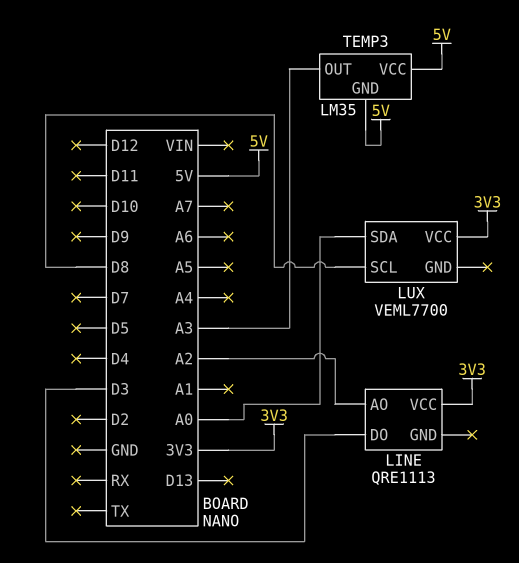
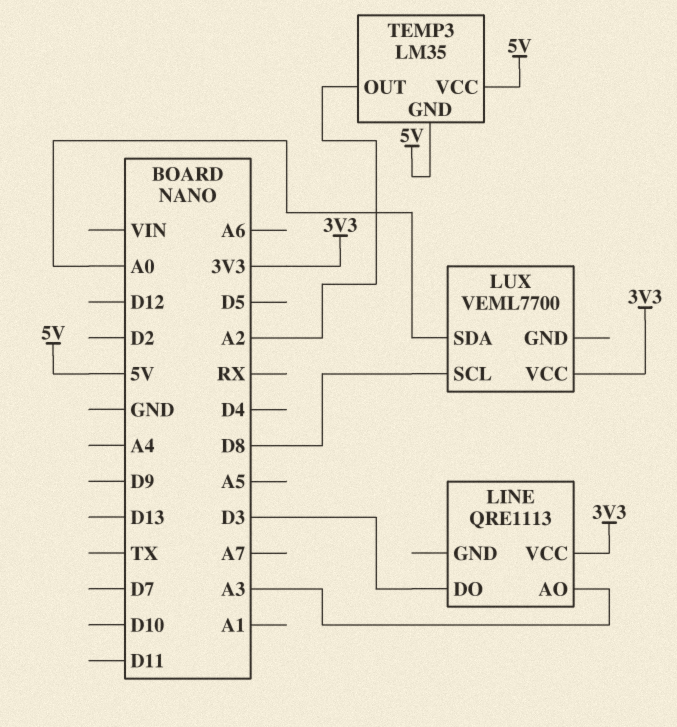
LINE pin AO: A2 -> A3
TEMP3 pin OUT: A3 -> A2

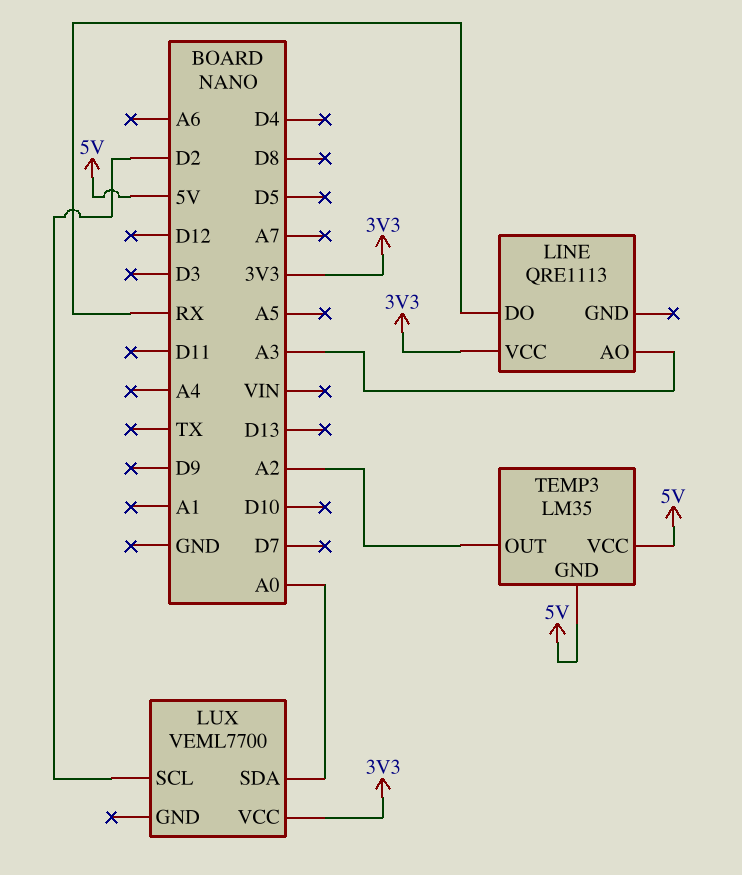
LINE pin DO: D3 -> RX
LUX pin SCL: D8 -> D2

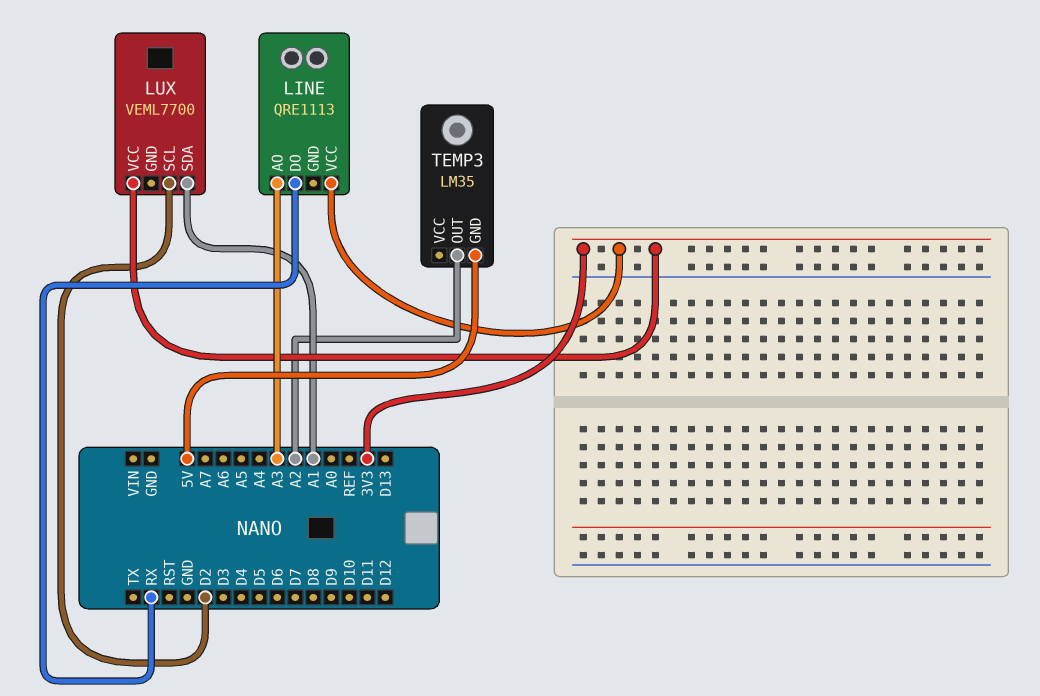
LUX pin SDA: A0 -> A1
TEMP3 pin VCC: 5V -> none

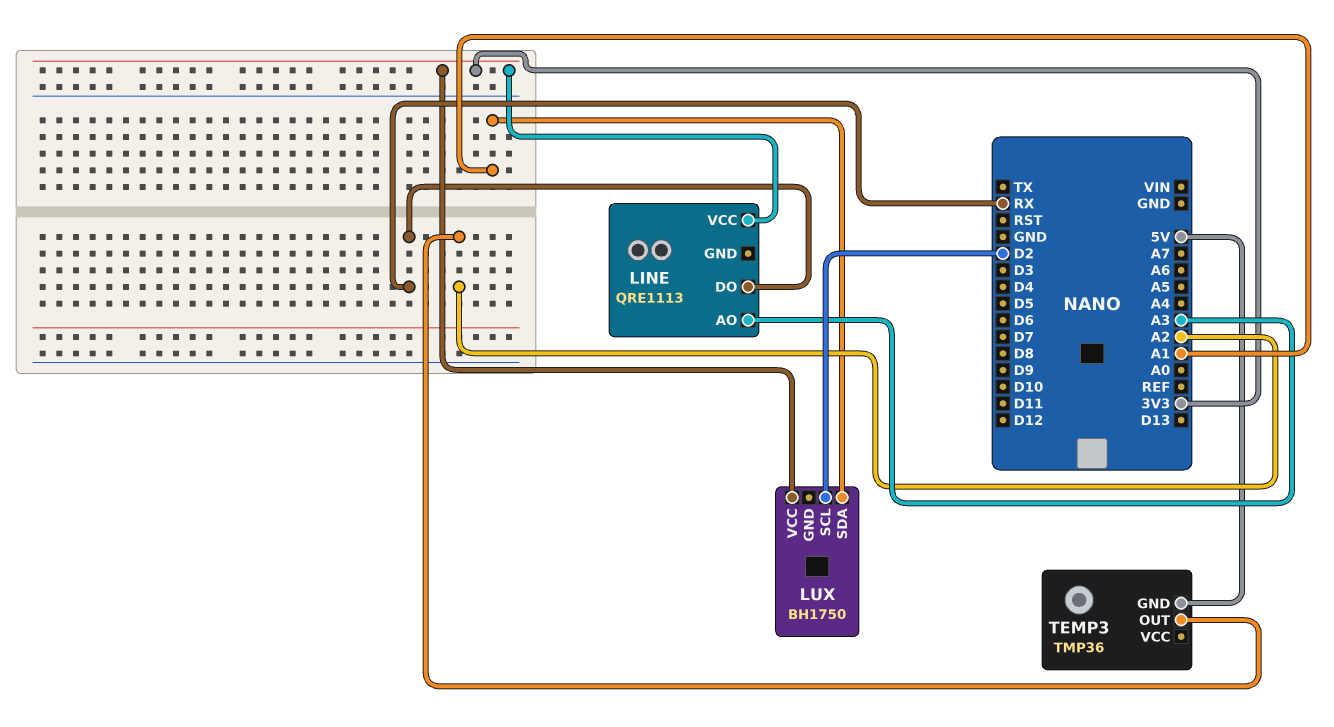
LUX: VEML7700 -> BH1750
TEMP3: LM35 -> TMP36

